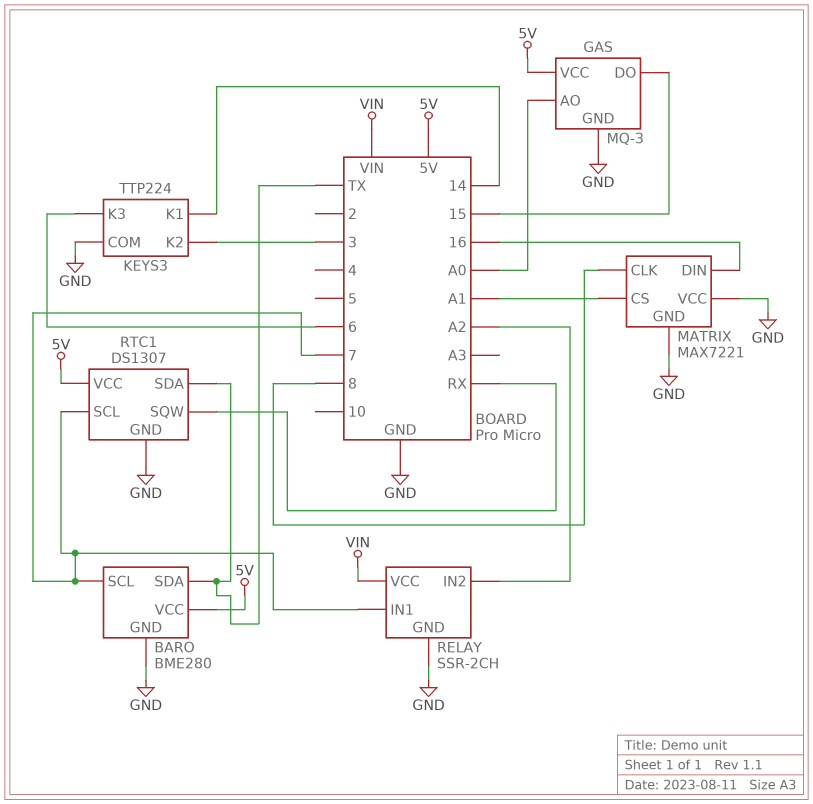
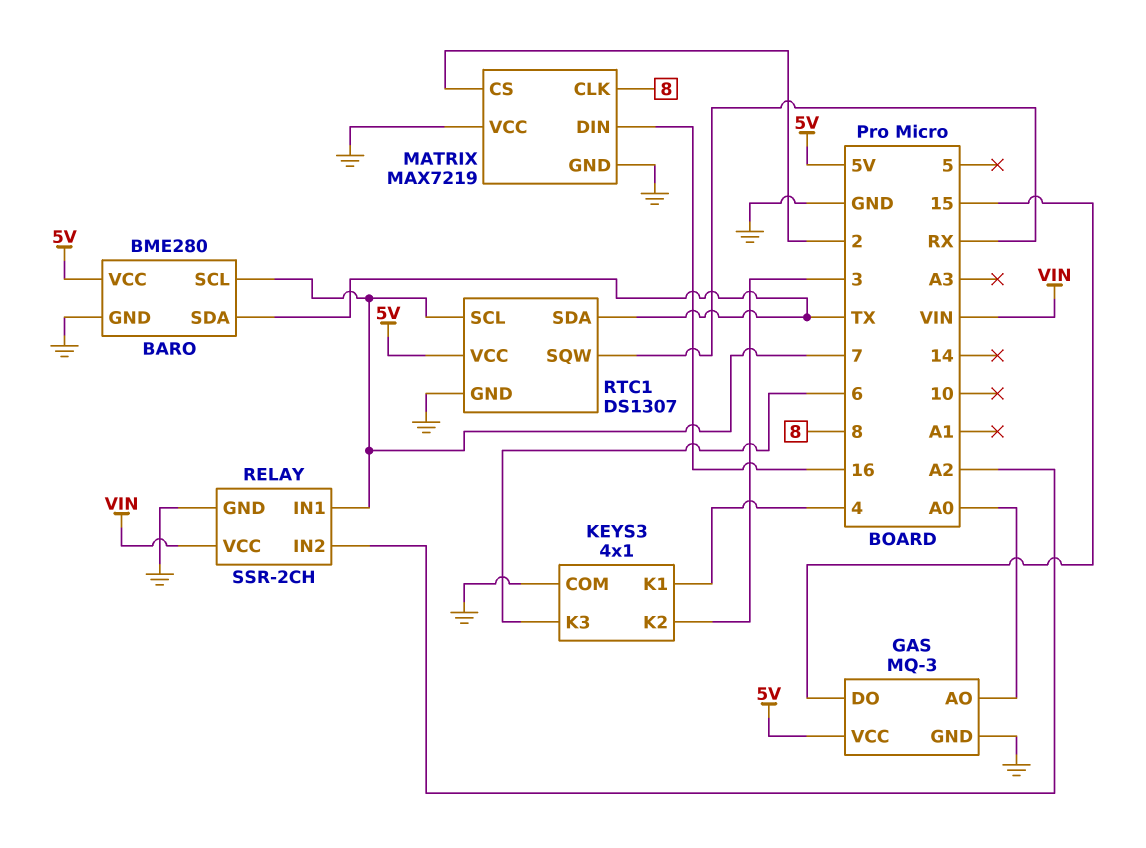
KEYS3: TTP224 -> 4x1
KEYS3 pin K1: 14 -> 4
MATRIX: MAX7221 -> MAX7219
MATRIX pin CS: A1 -> 2

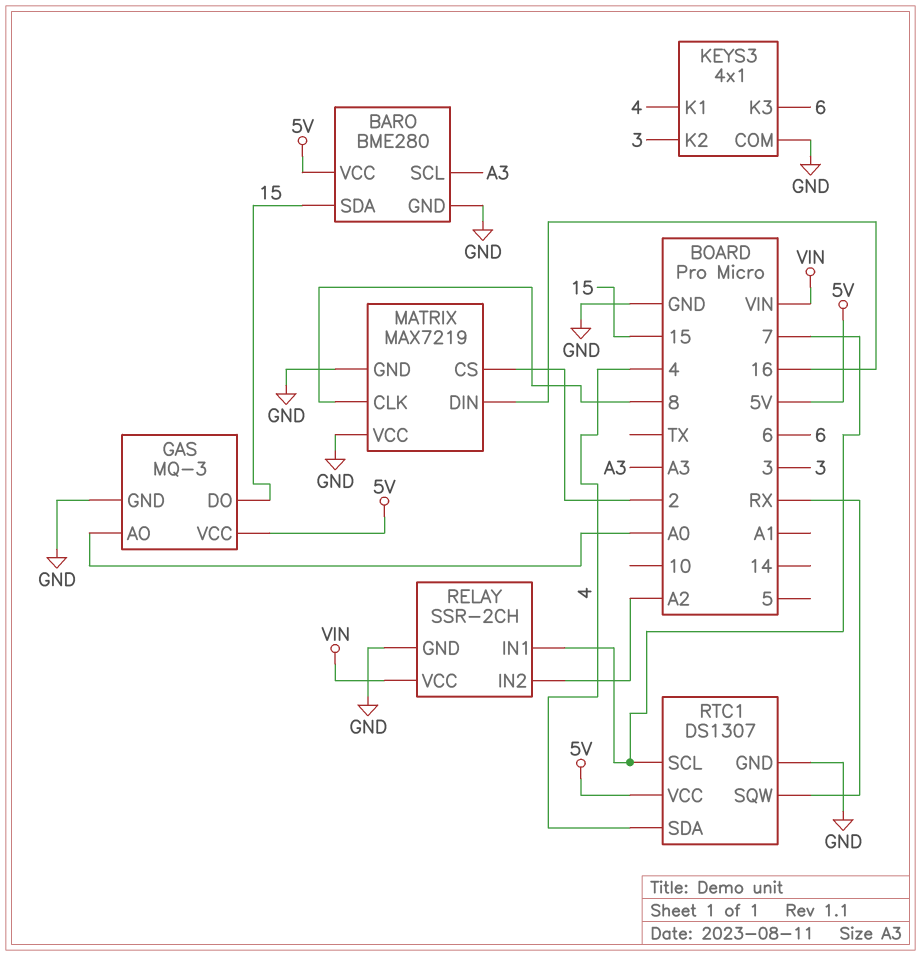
BARO pin SCL: 7 -> A3
BARO pin SDA: TX -> 15
RTC1 pin SDA: TX -> 4

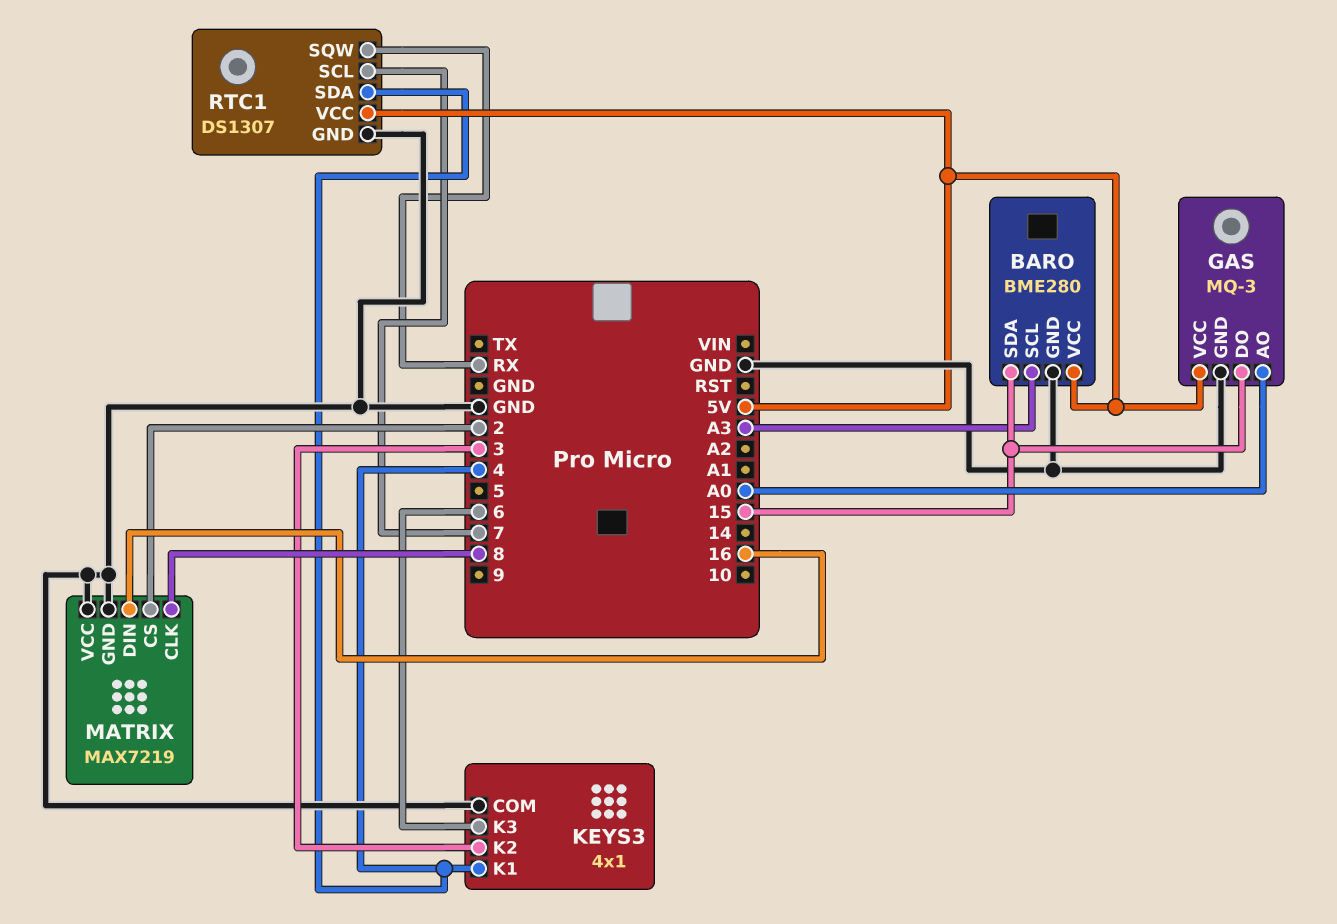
RELAY: SSR-2CH -> none
RELAY pin GND: GND -> none
RELAY pin IN1: 7 -> none
RELAY pin IN2: A2 -> none
RELAY pin VCC: VIN -> none

